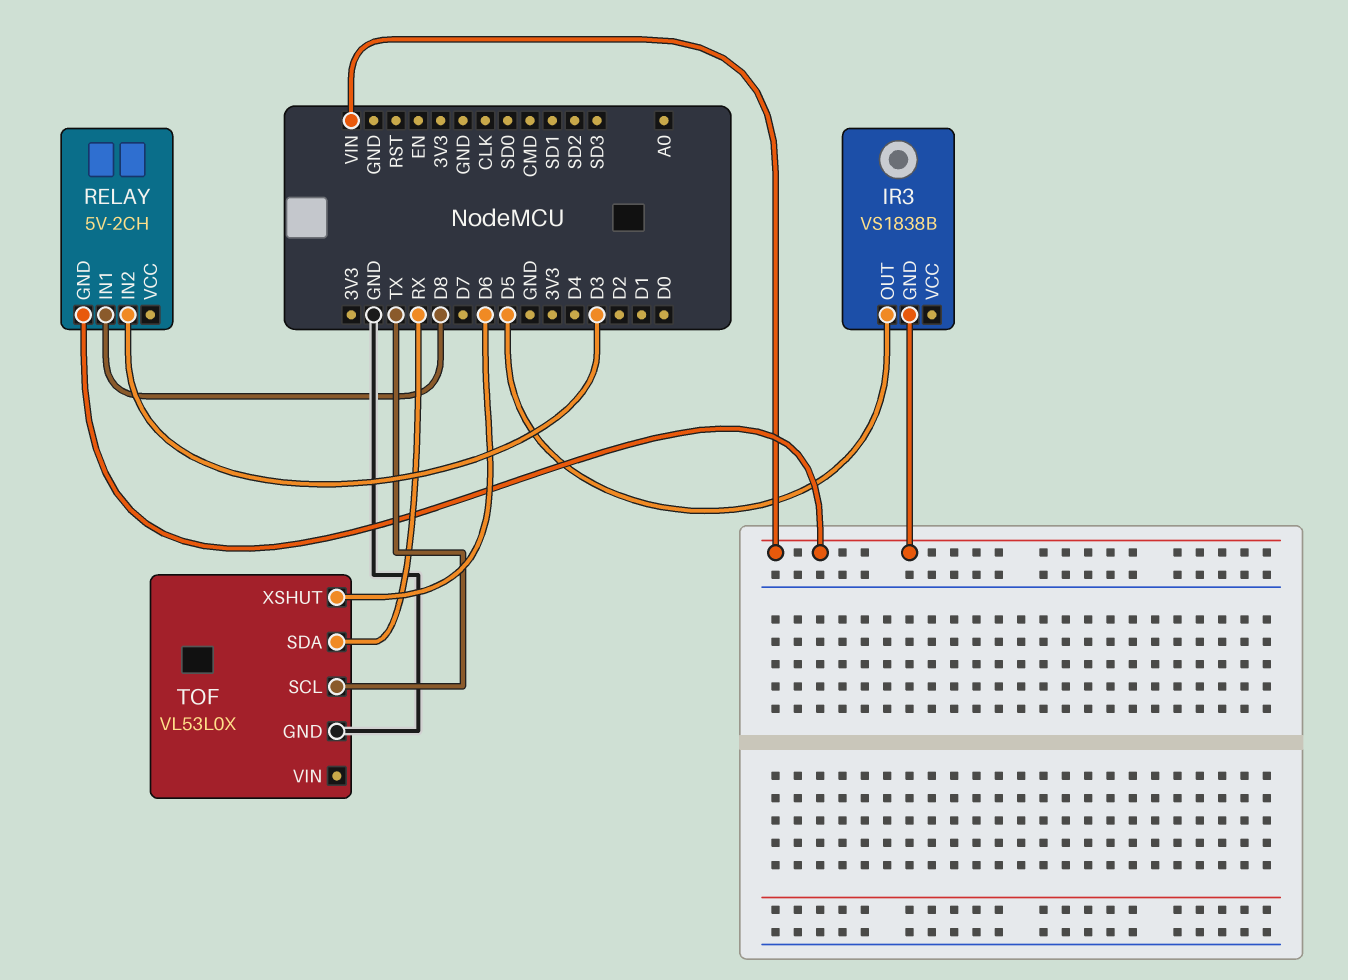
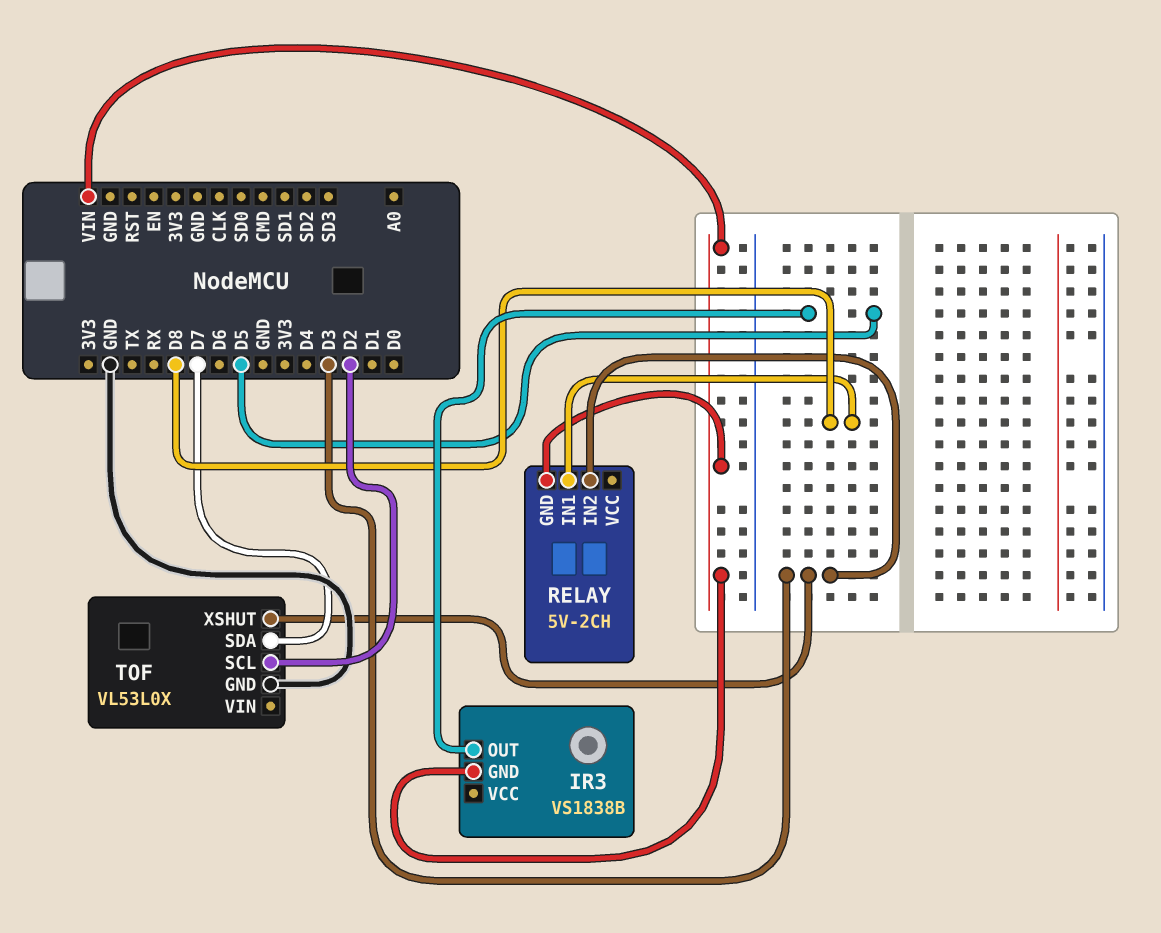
TOF pin SCL: TX -> D2
TOF pin SDA: RX -> D7
TOF pin XSHUT: D6 -> D3

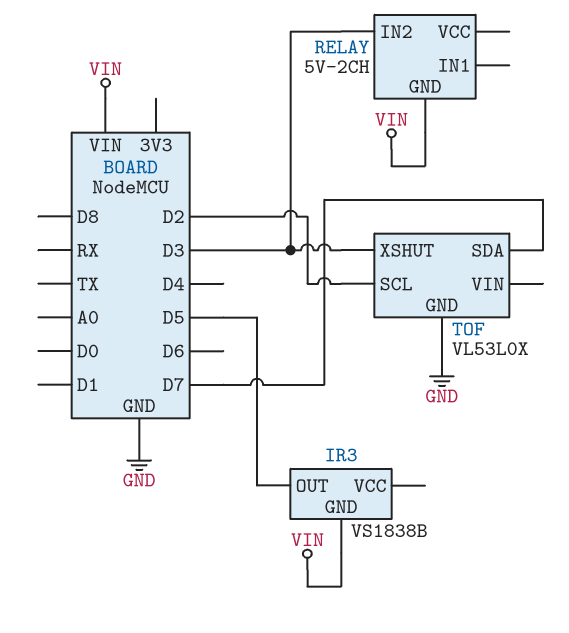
RELAY pin IN1: D8 -> none

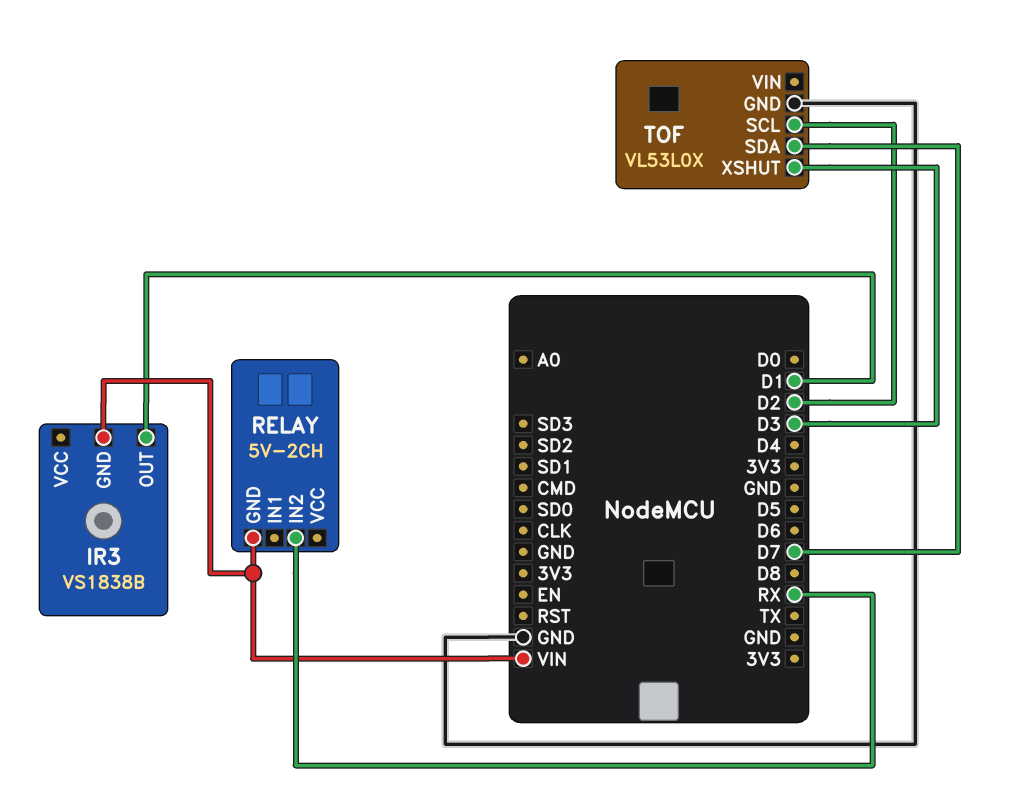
IR3 pin OUT: D5 -> D1
RELAY pin IN2: D3 -> RX

